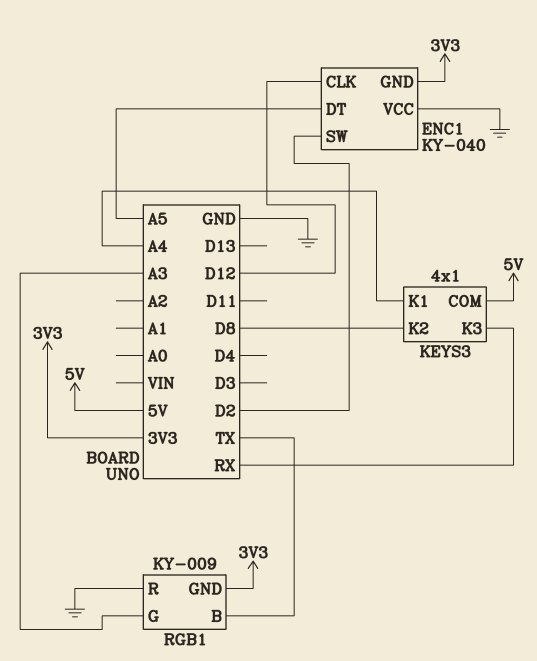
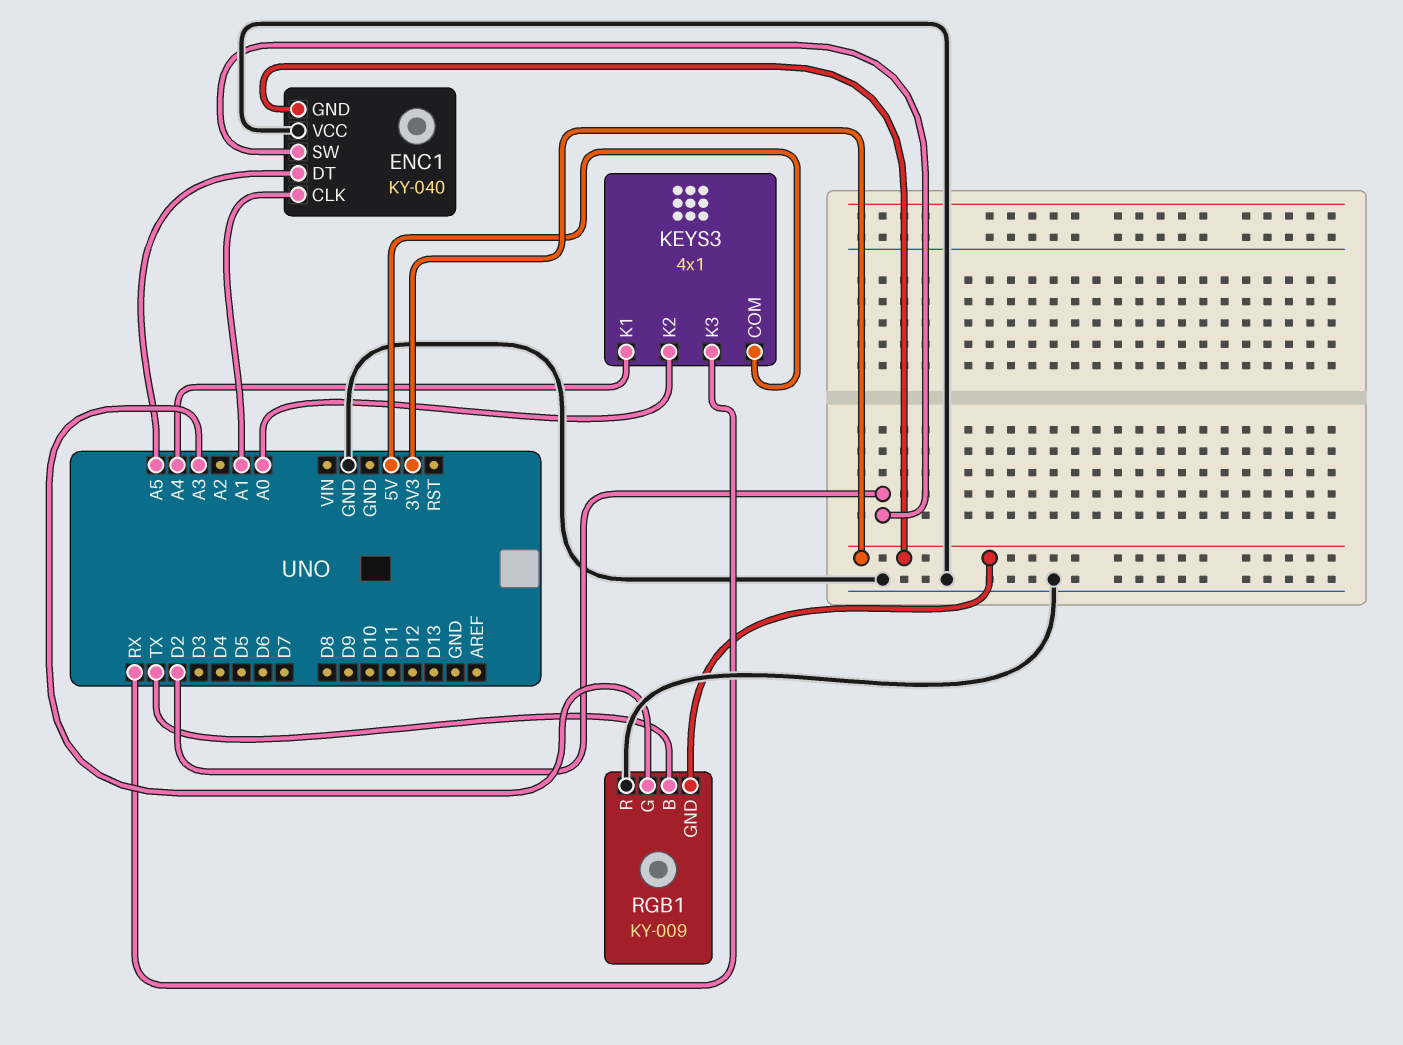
ENC1 pin CLK: D12 -> A1
KEYS3 pin K2: D8 -> A0

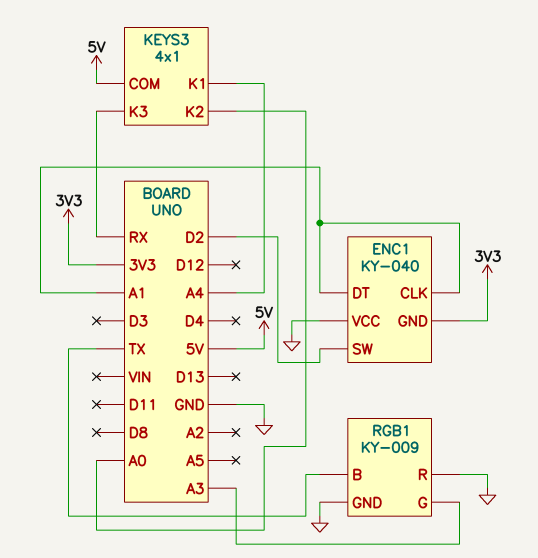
ENC1 pin DT: A5 -> A1
RGB1 pin GND: 3V3 -> GND

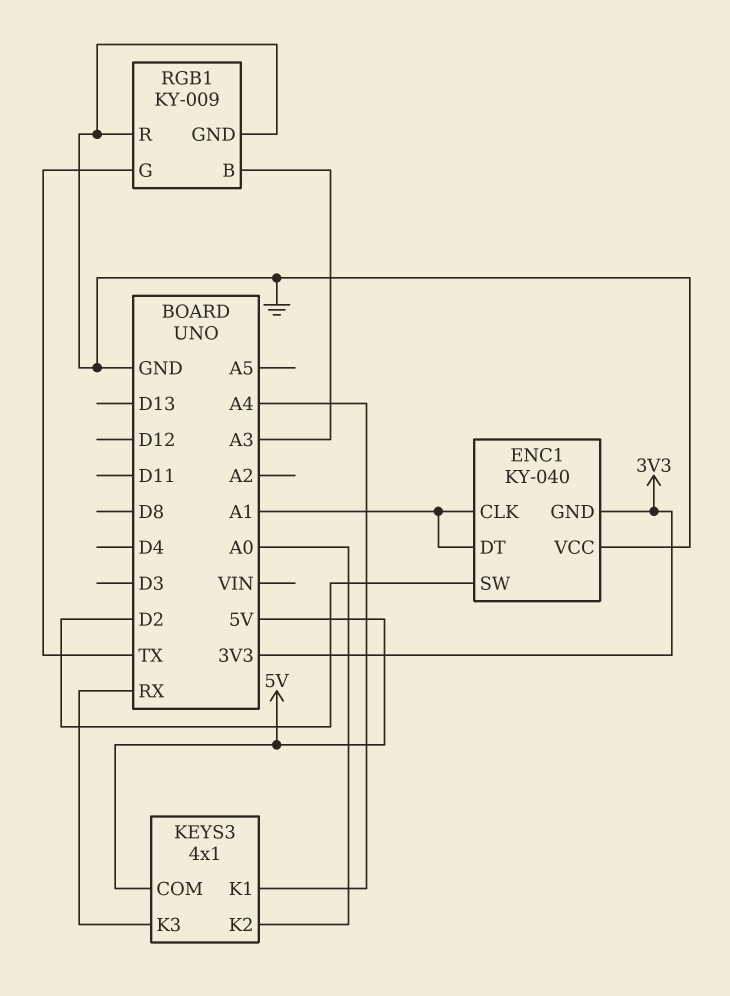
RGB1 pin B: TX -> A3
RGB1 pin G: A3 -> TX

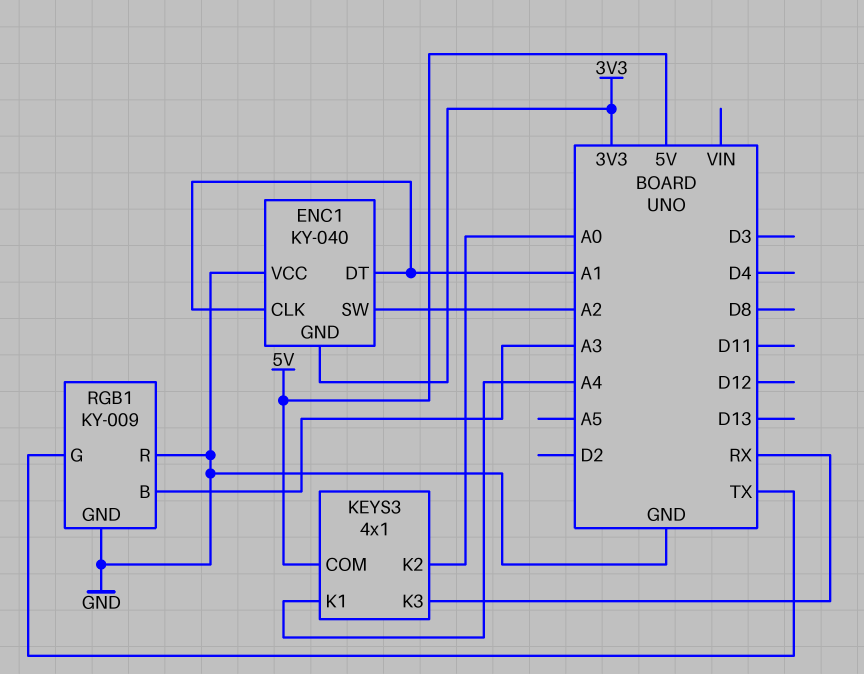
ENC1 pin SW: D2 -> A2

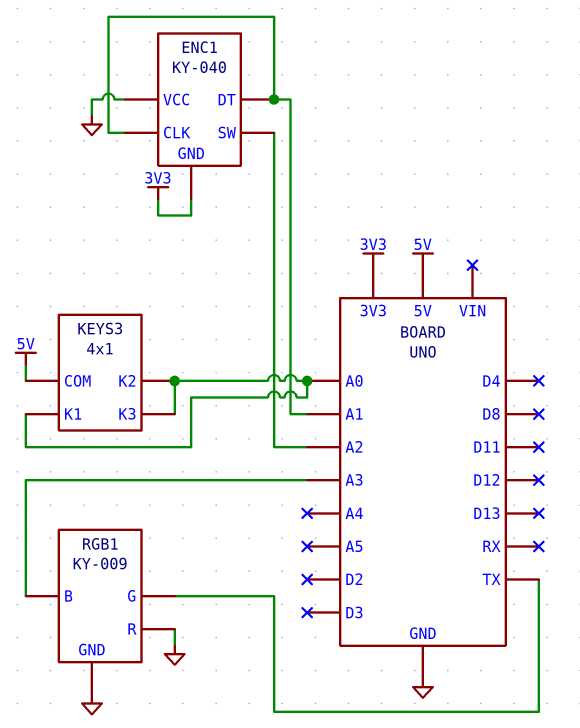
KEYS3 pin K1: A4 -> A0
KEYS3 pin K3: RX -> A0

